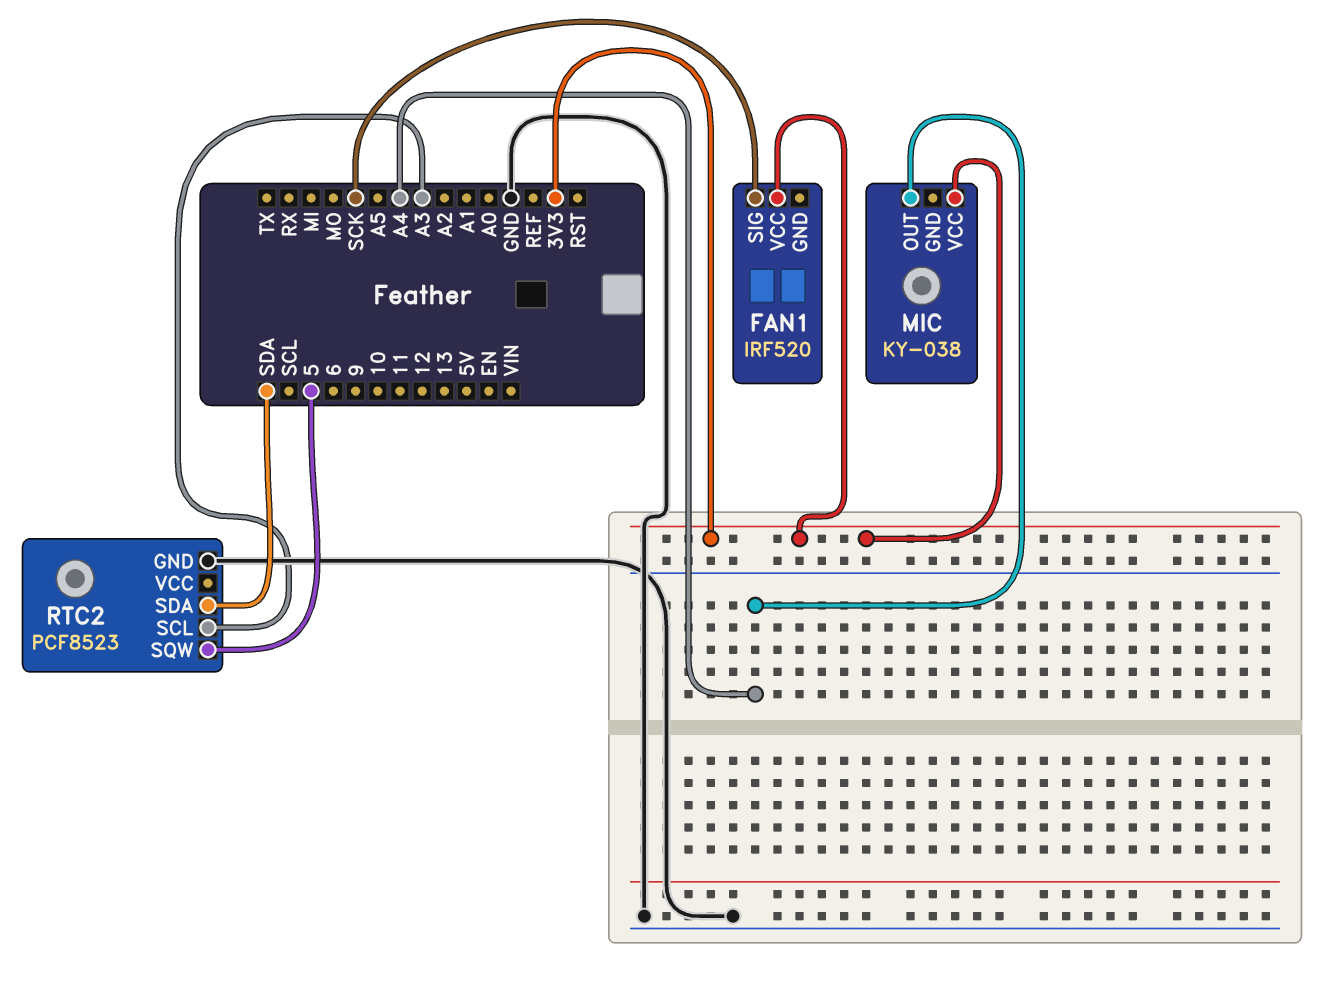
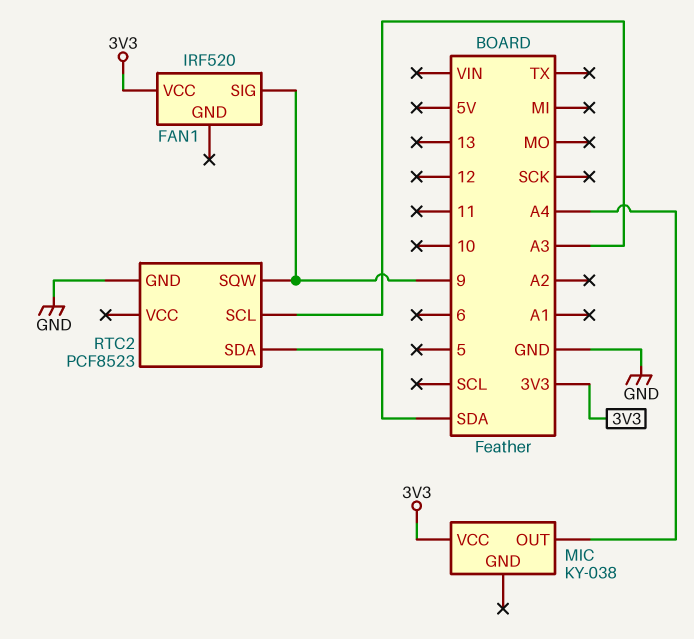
FAN1 pin SIG: SCK -> 9
RTC2 pin SQW: 5 -> 9

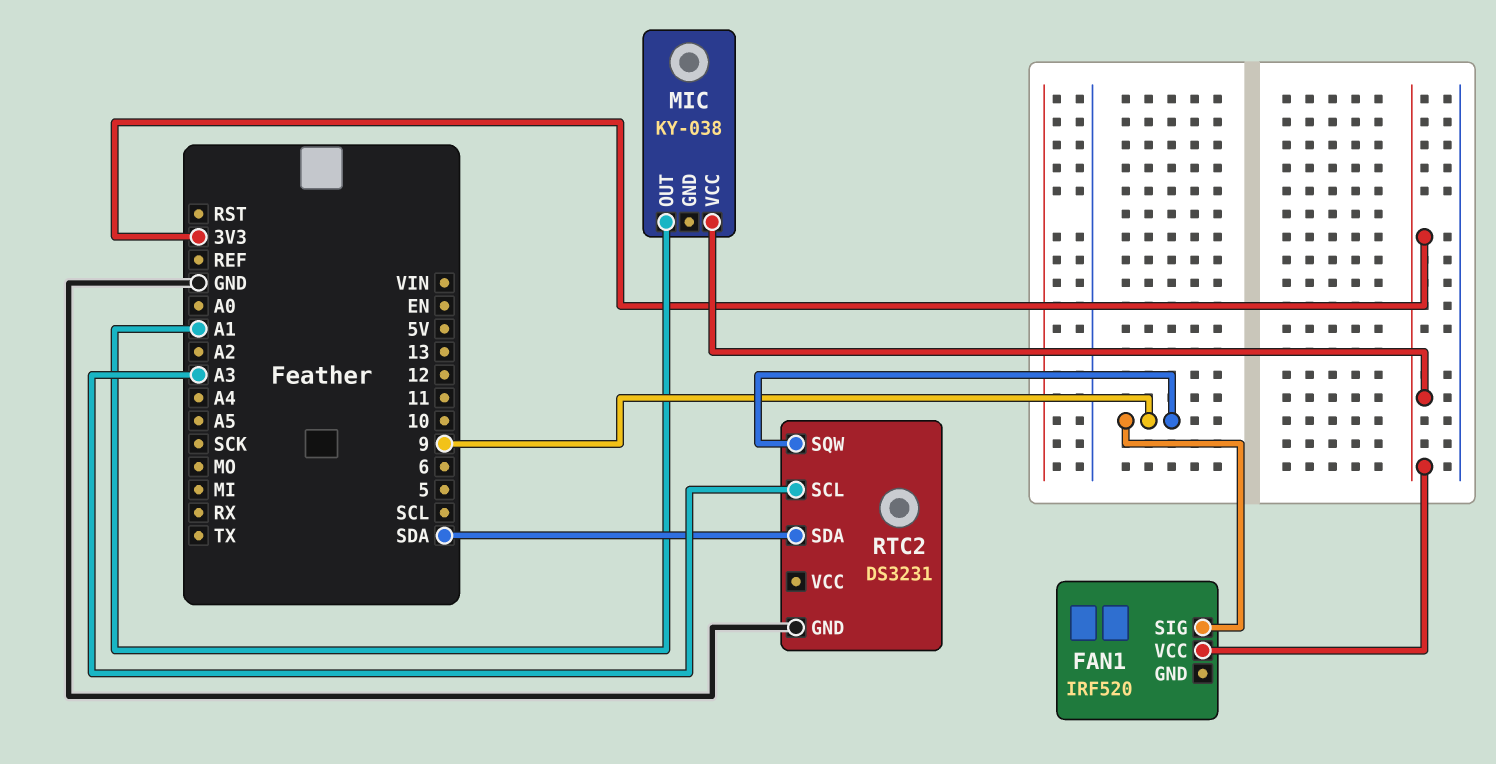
MIC pin OUT: A4 -> A1
RTC2: PCF8523 -> DS3231

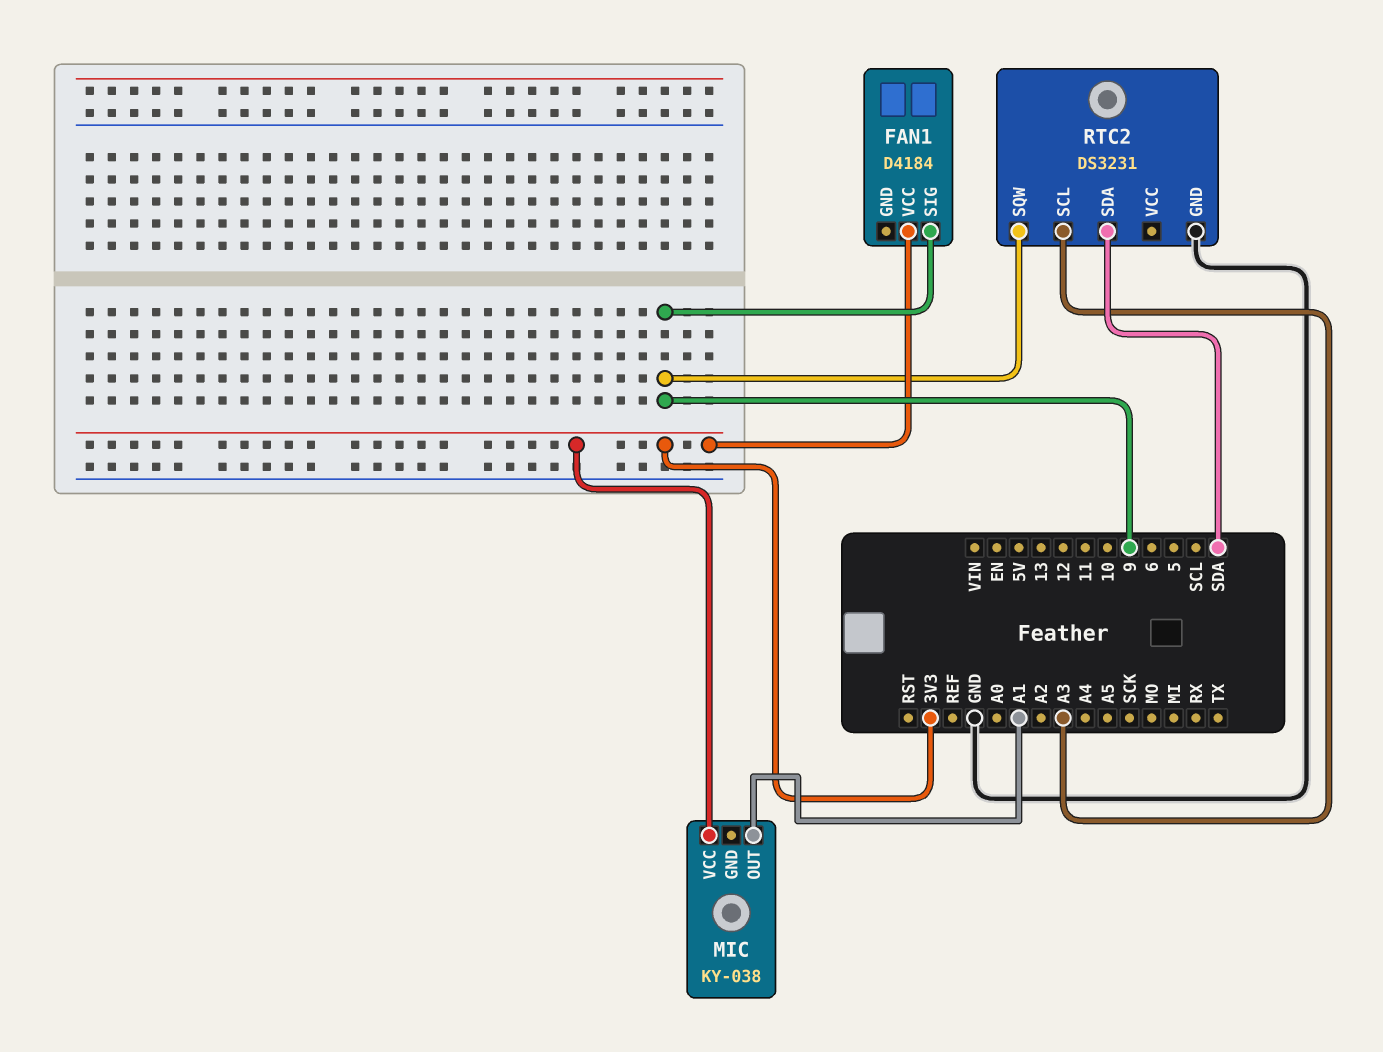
FAN1: IRF520 -> D4184

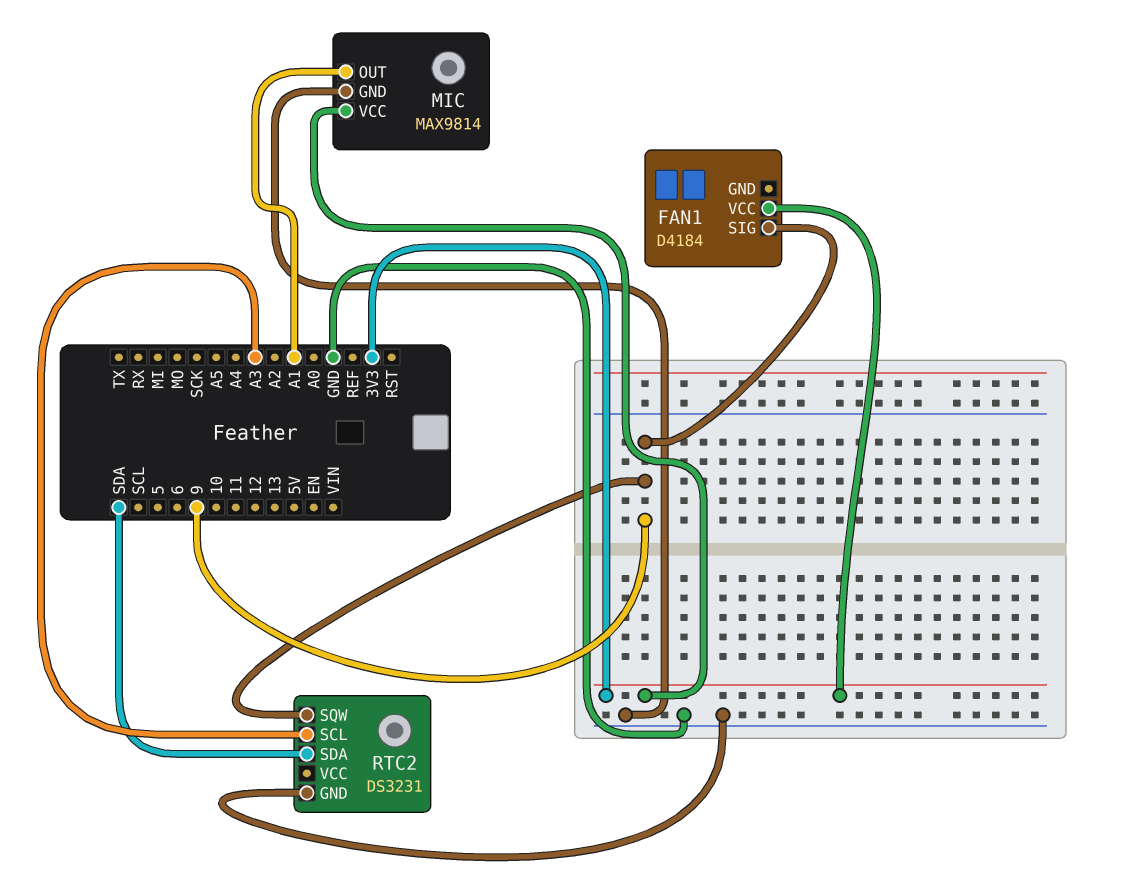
MIC: KY-038 -> MAX9814
MIC pin GND: none -> GND

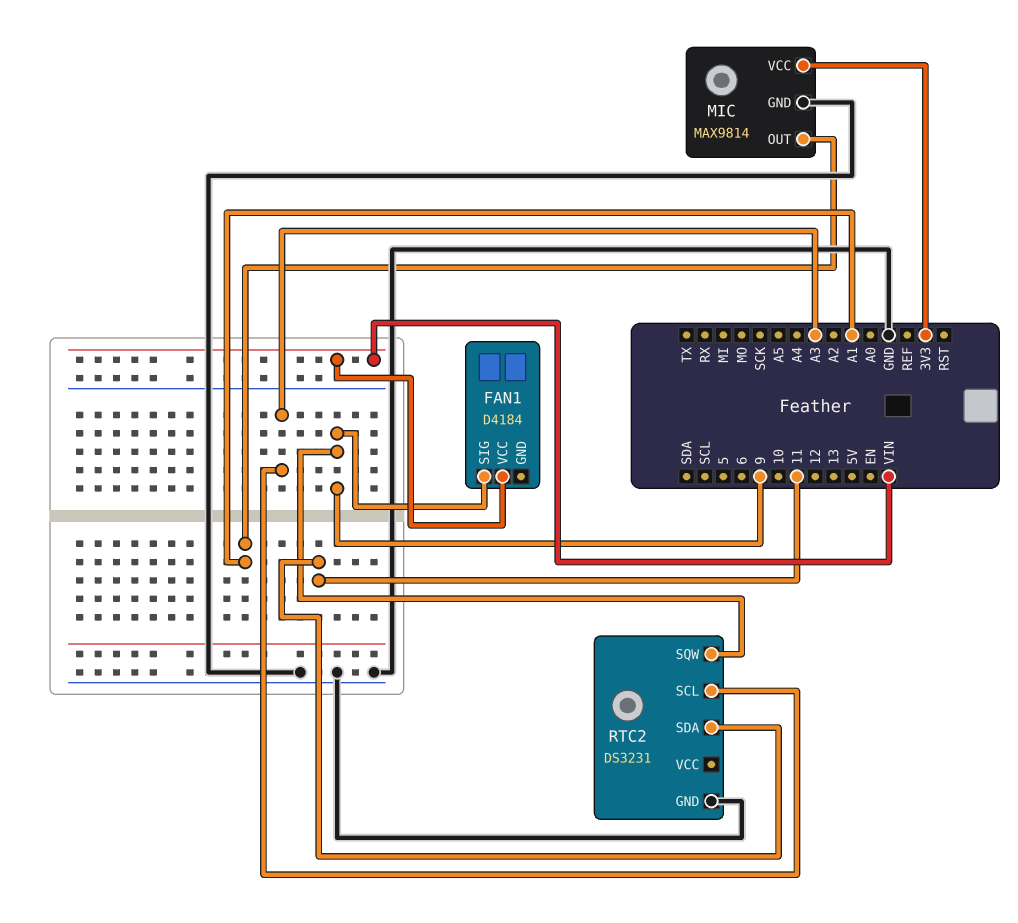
FAN1 pin VCC: 3V3 -> VIN
RTC2 pin SDA: SDA -> 11

